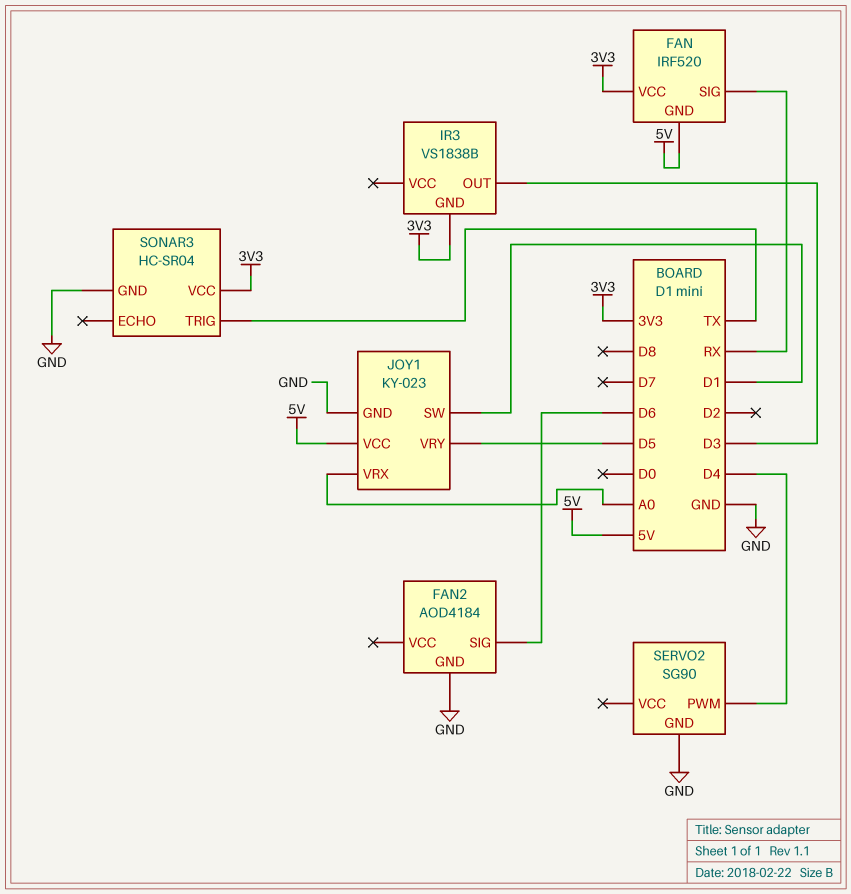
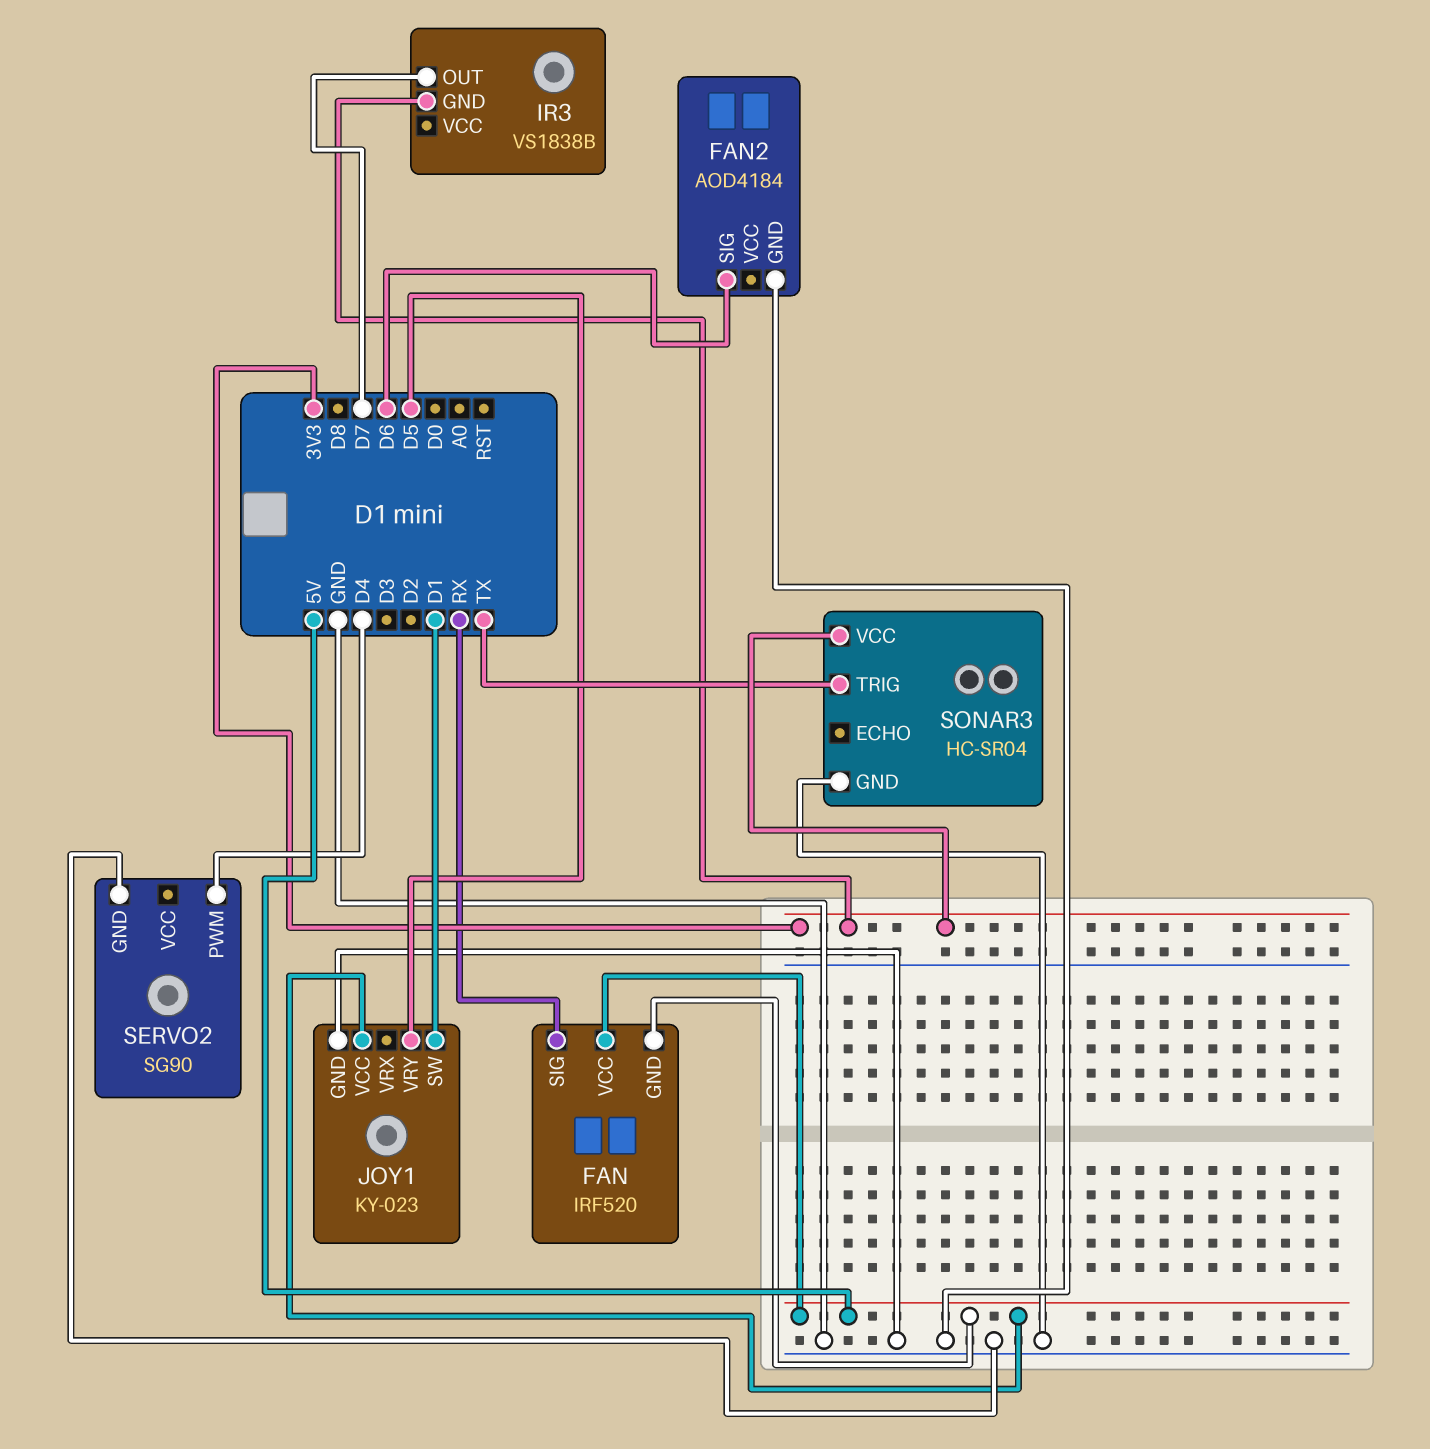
FAN pin VCC: 3V3 -> 5V
IR3 pin OUT: D3 -> D7
JOY1 pin VRX: A0 -> none

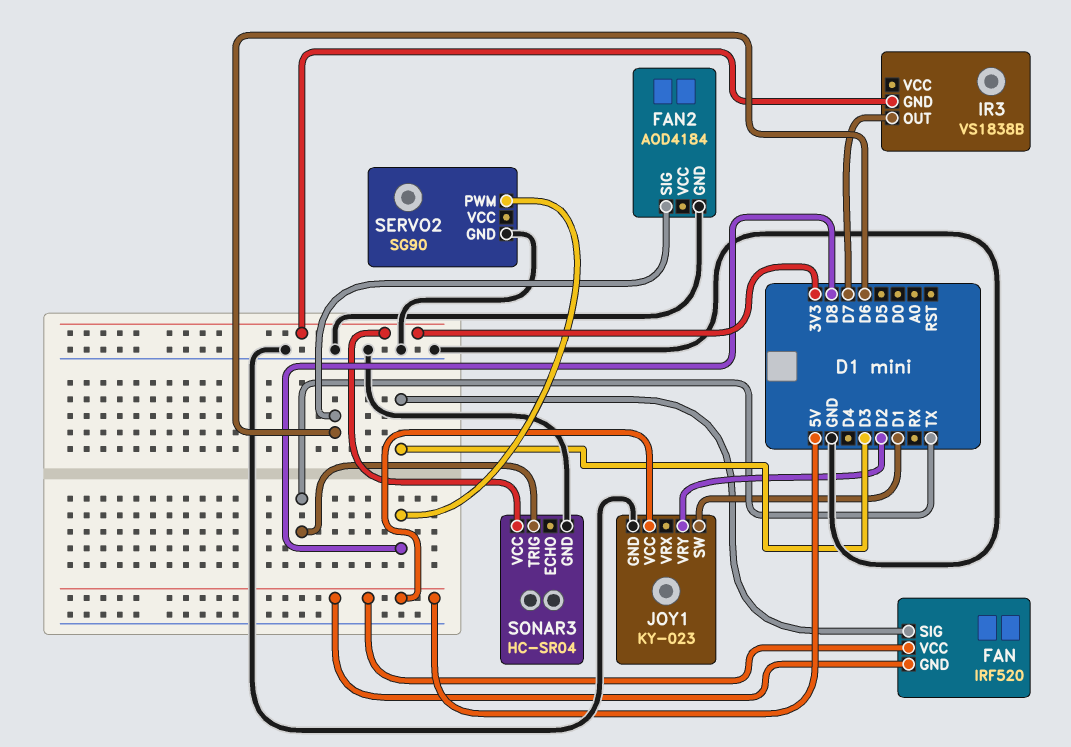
FAN pin SIG: RX -> D3
JOY1 pin VRY: D5 -> D2
SERVO2 pin PWM: D4 -> D8

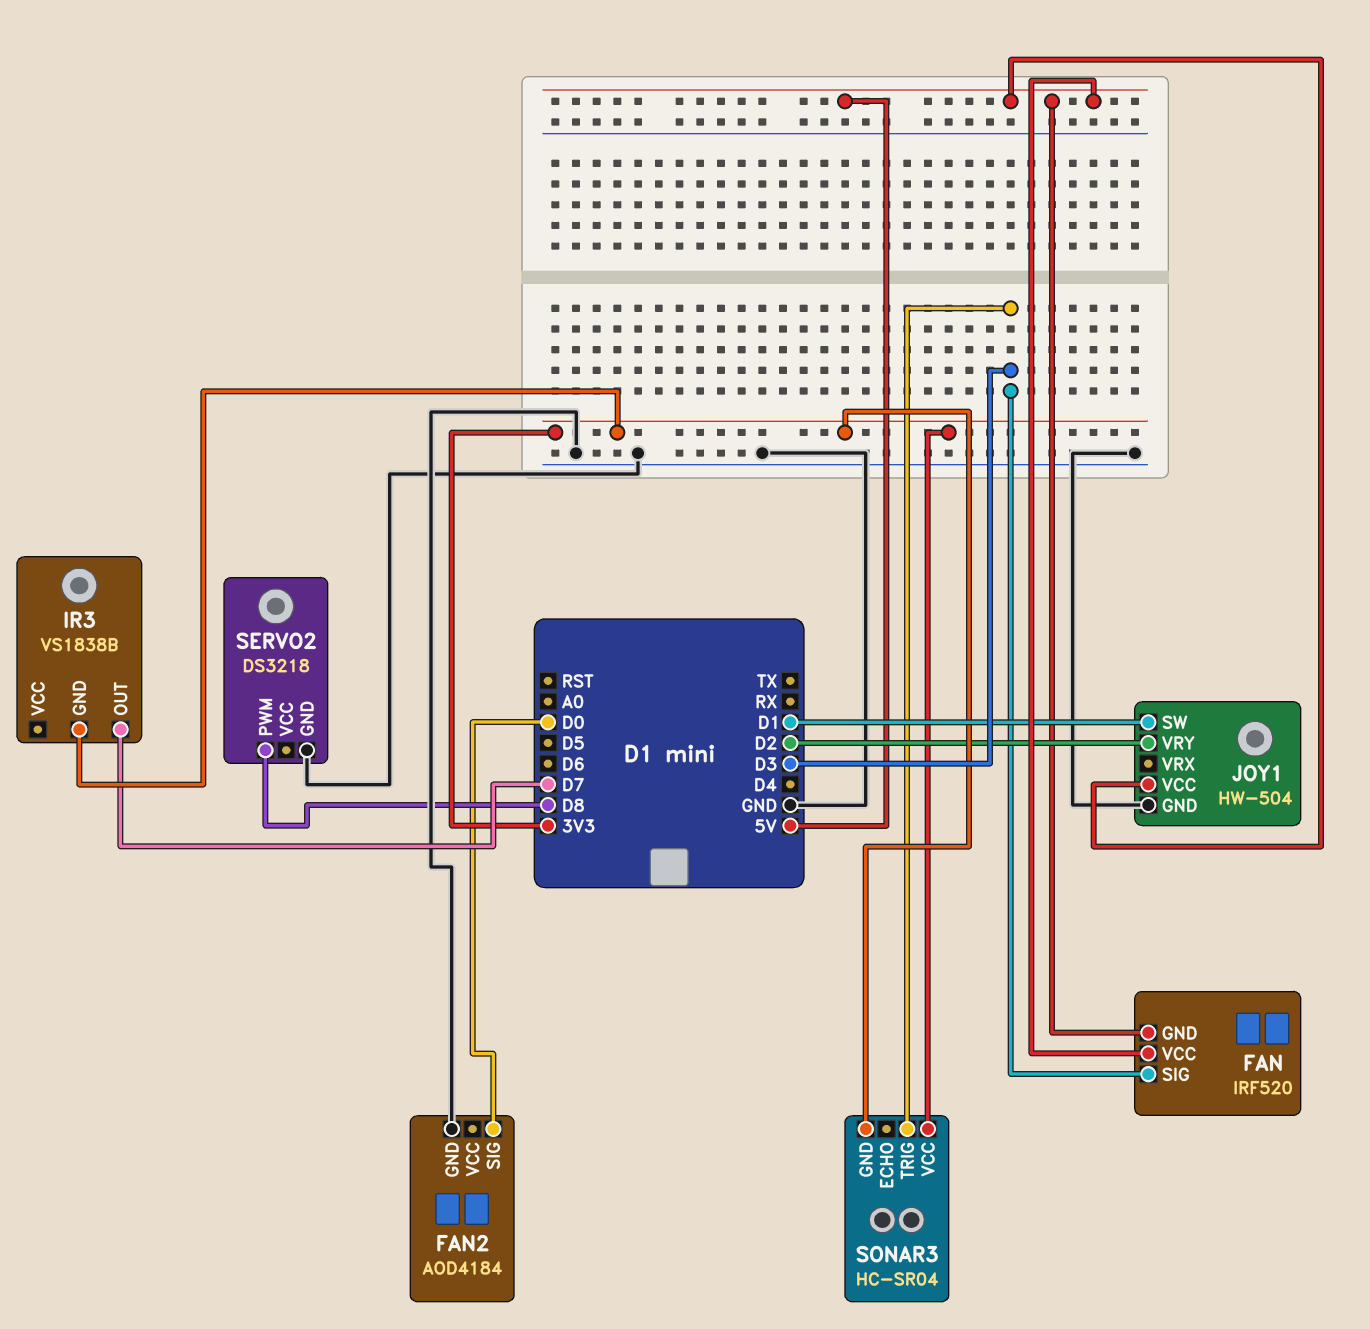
FAN2 pin SIG: D6 -> D0
JOY1: KY-023 -> HW-504
SERVO2: SG90 -> DS3218
SONAR3 pin GND: GND -> 3V3
SONAR3 pin TRIG: TX -> D3

